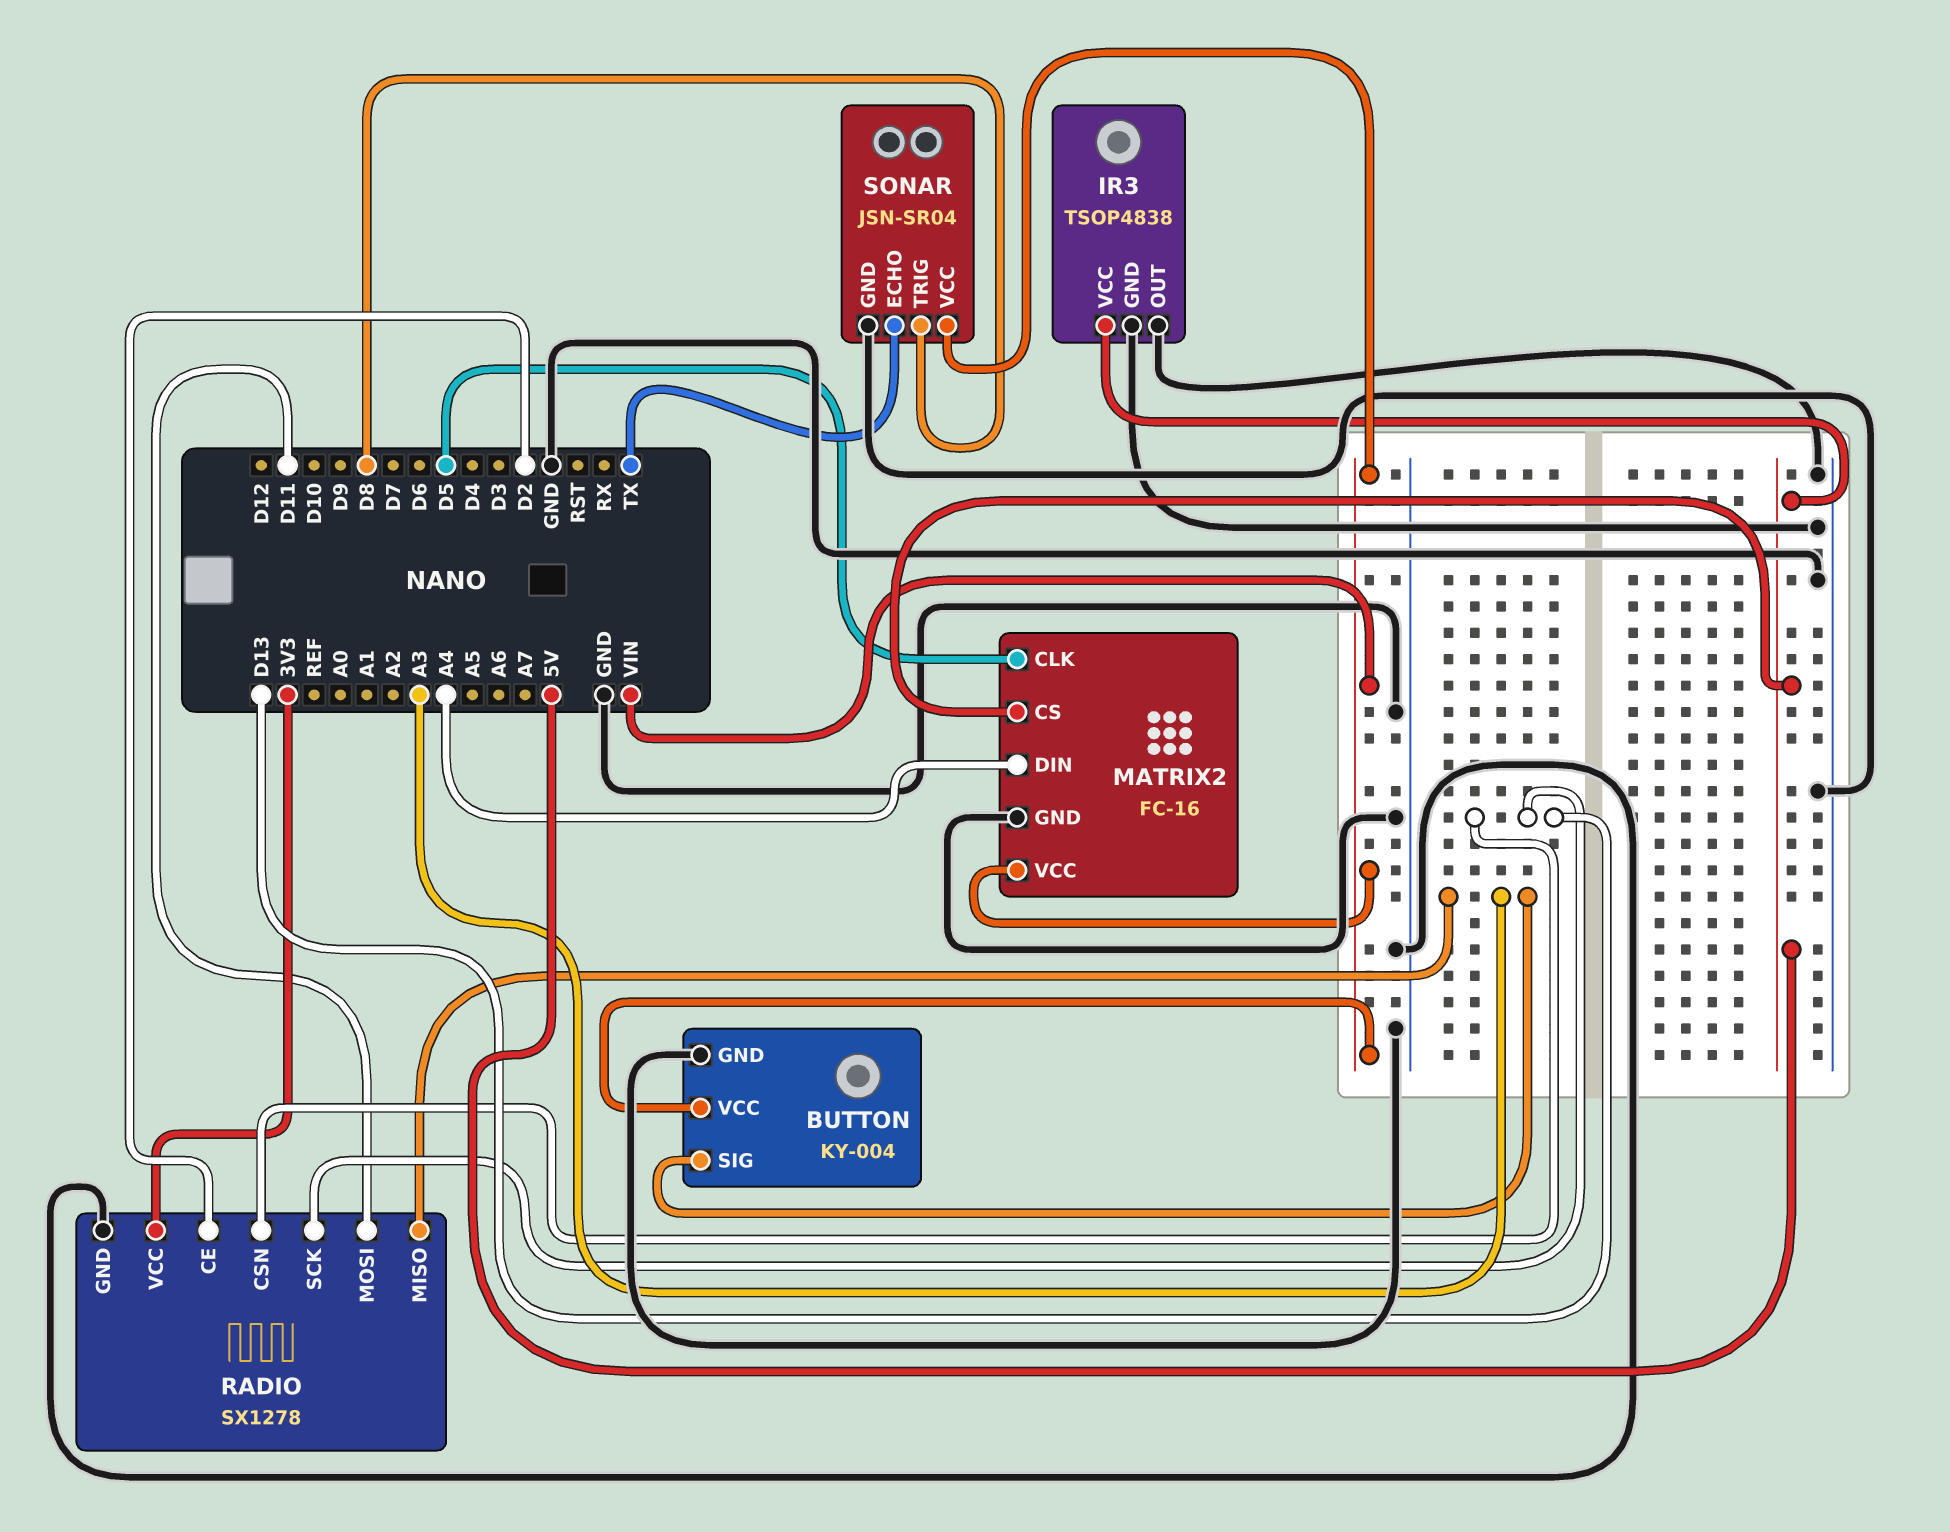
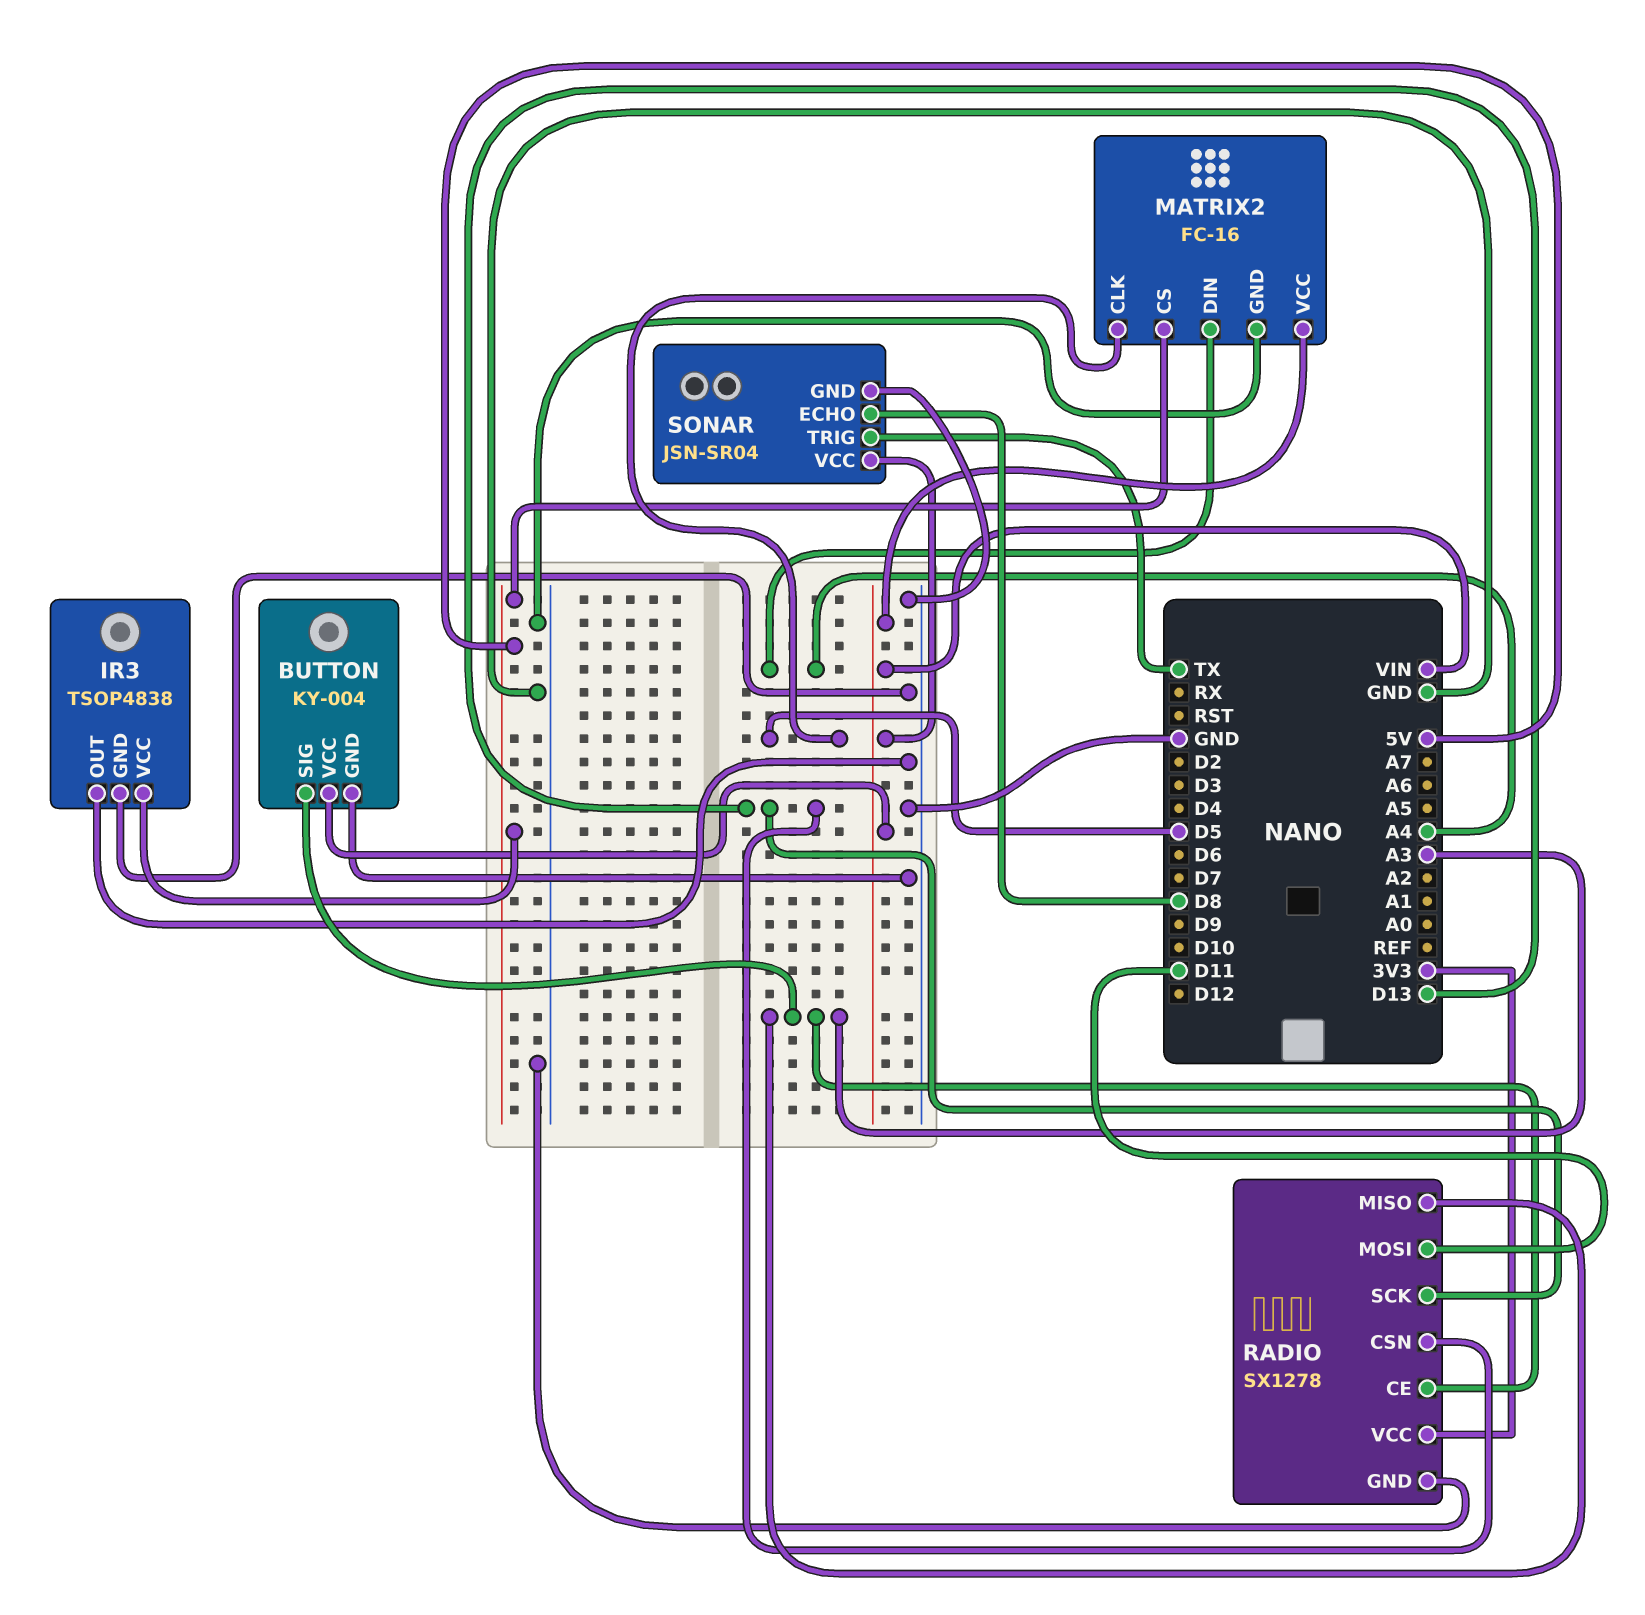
RADIO pin CE: D2 -> A3
SONAR pin ECHO: TX -> D8
SONAR pin TRIG: D8 -> TX

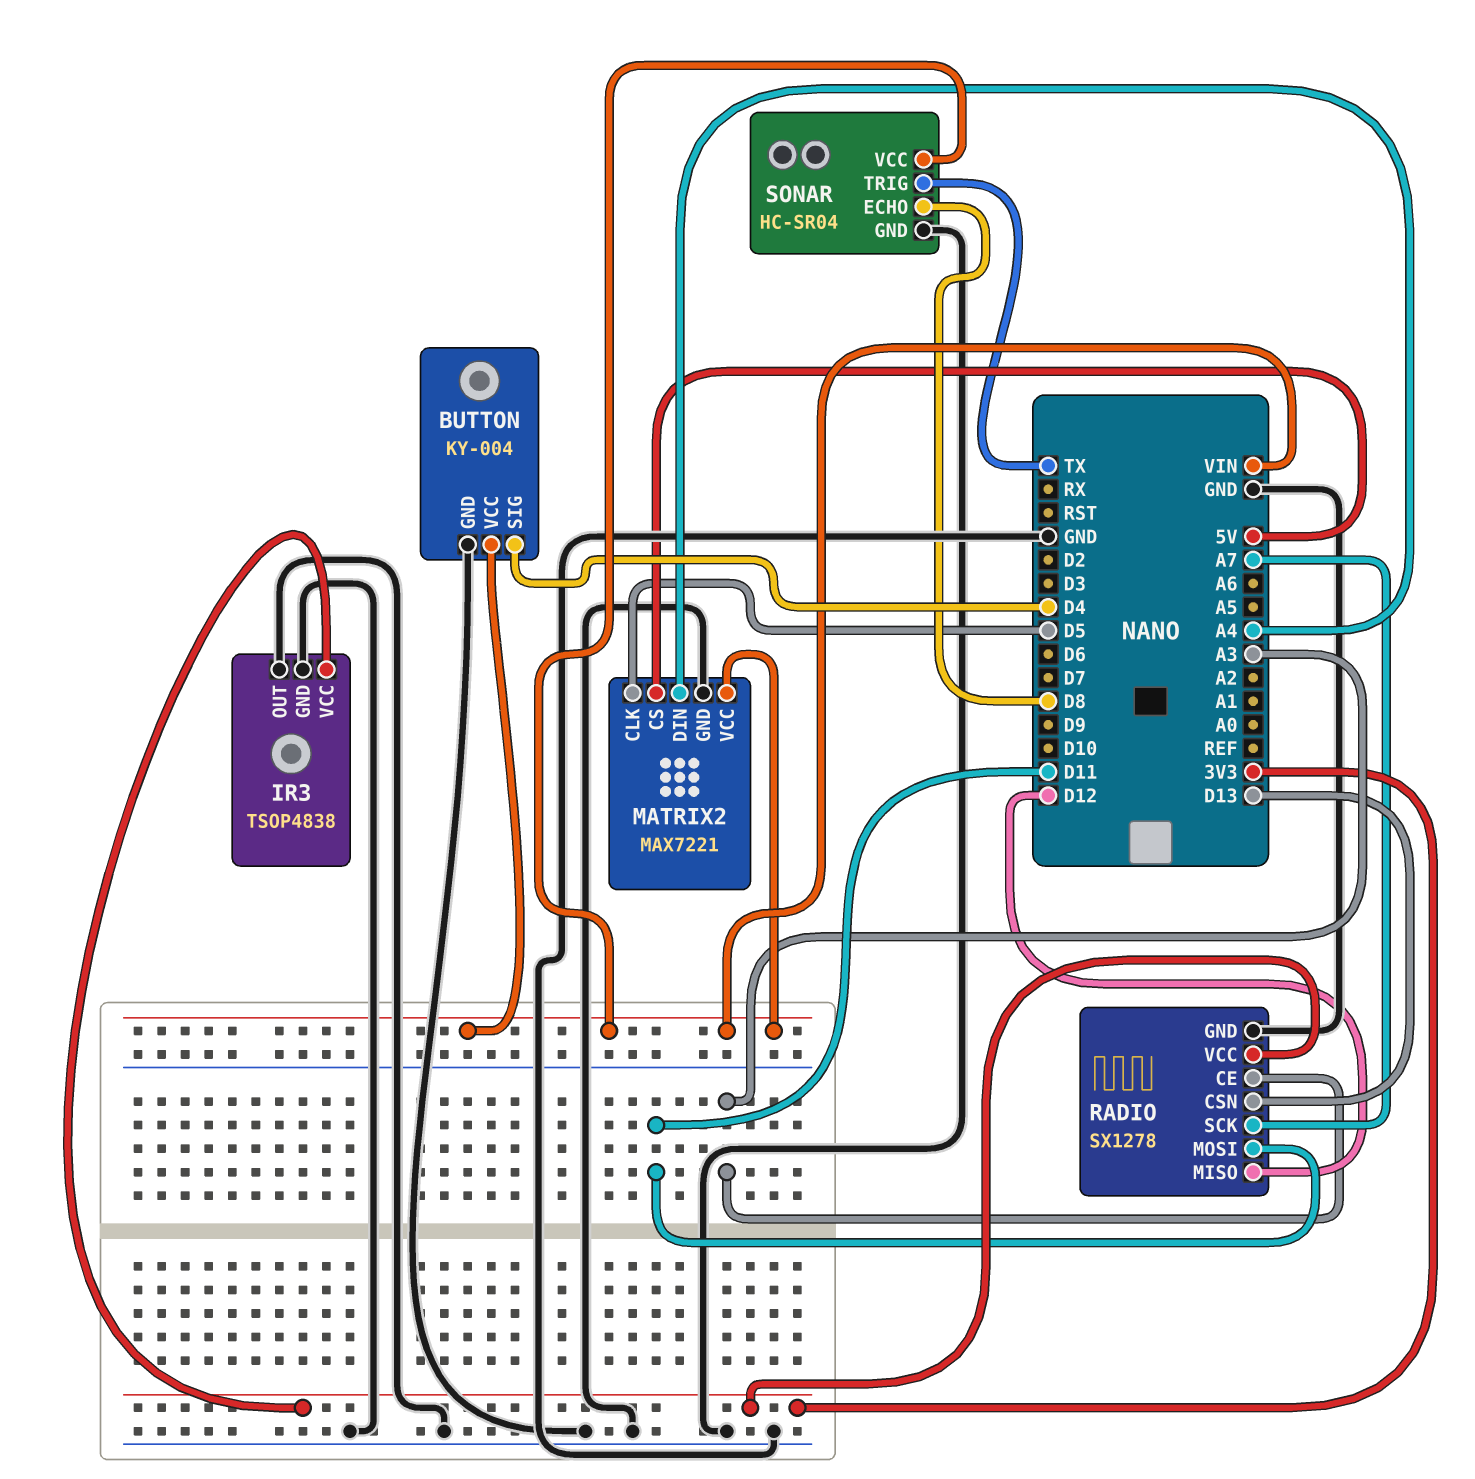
BUTTON pin SIG: A3 -> D4
IR3 pin VCC: 5V -> 3V3
MATRIX2: FC-16 -> MAX7221
RADIO pin MISO: A3 -> D12
RADIO pin SCK: D13 -> A7
SONAR: JSN-SR04 -> HC-SR04

